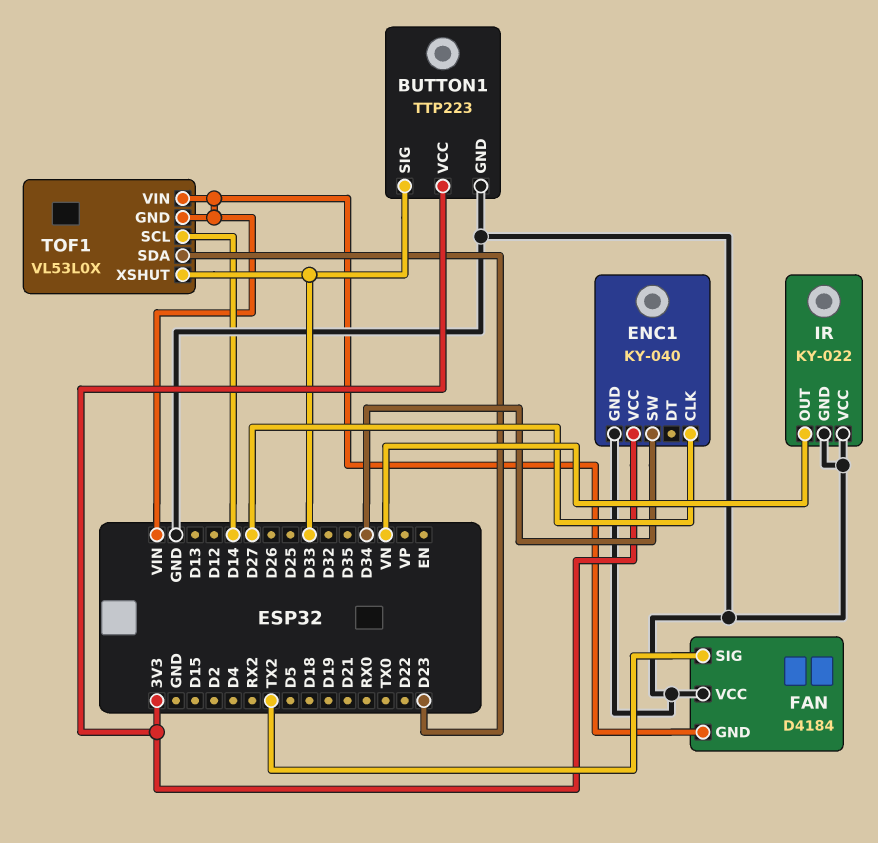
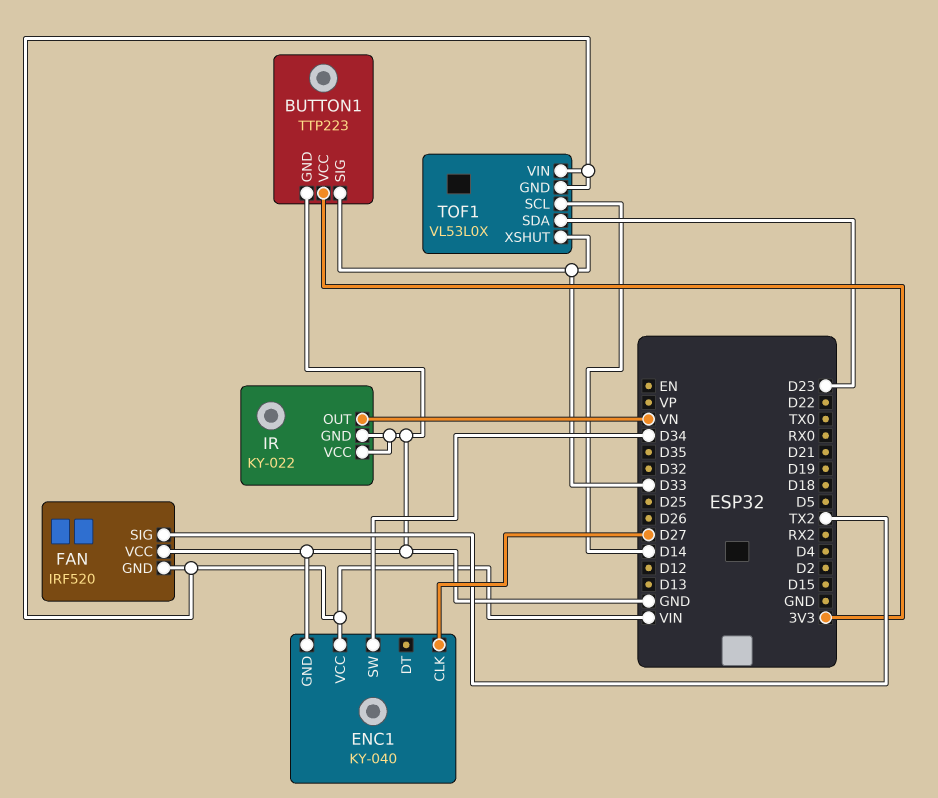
ENC1 pin VCC: 3V3 -> VIN
FAN: D4184 -> IRF520

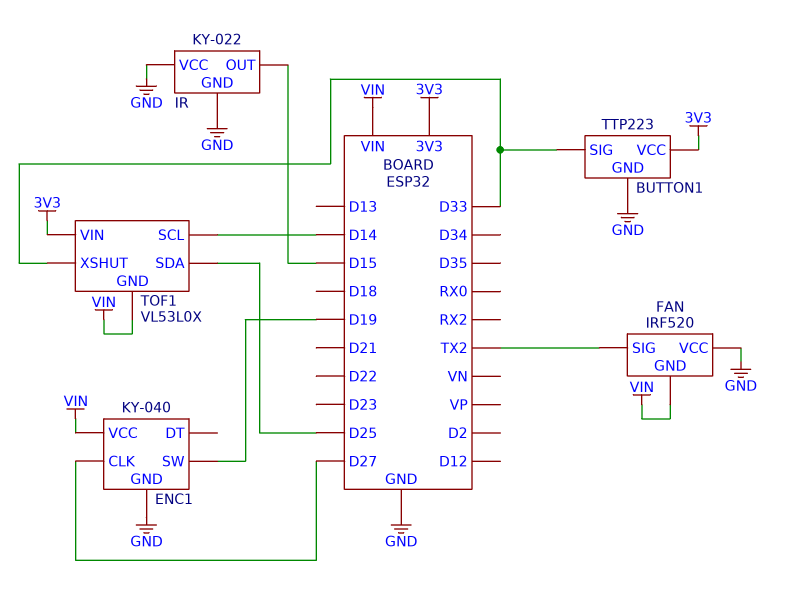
ENC1 pin SW: D34 -> D19
IR pin OUT: VN -> D15
TOF1 pin SDA: D23 -> D25
TOF1 pin VIN: VIN -> 3V3

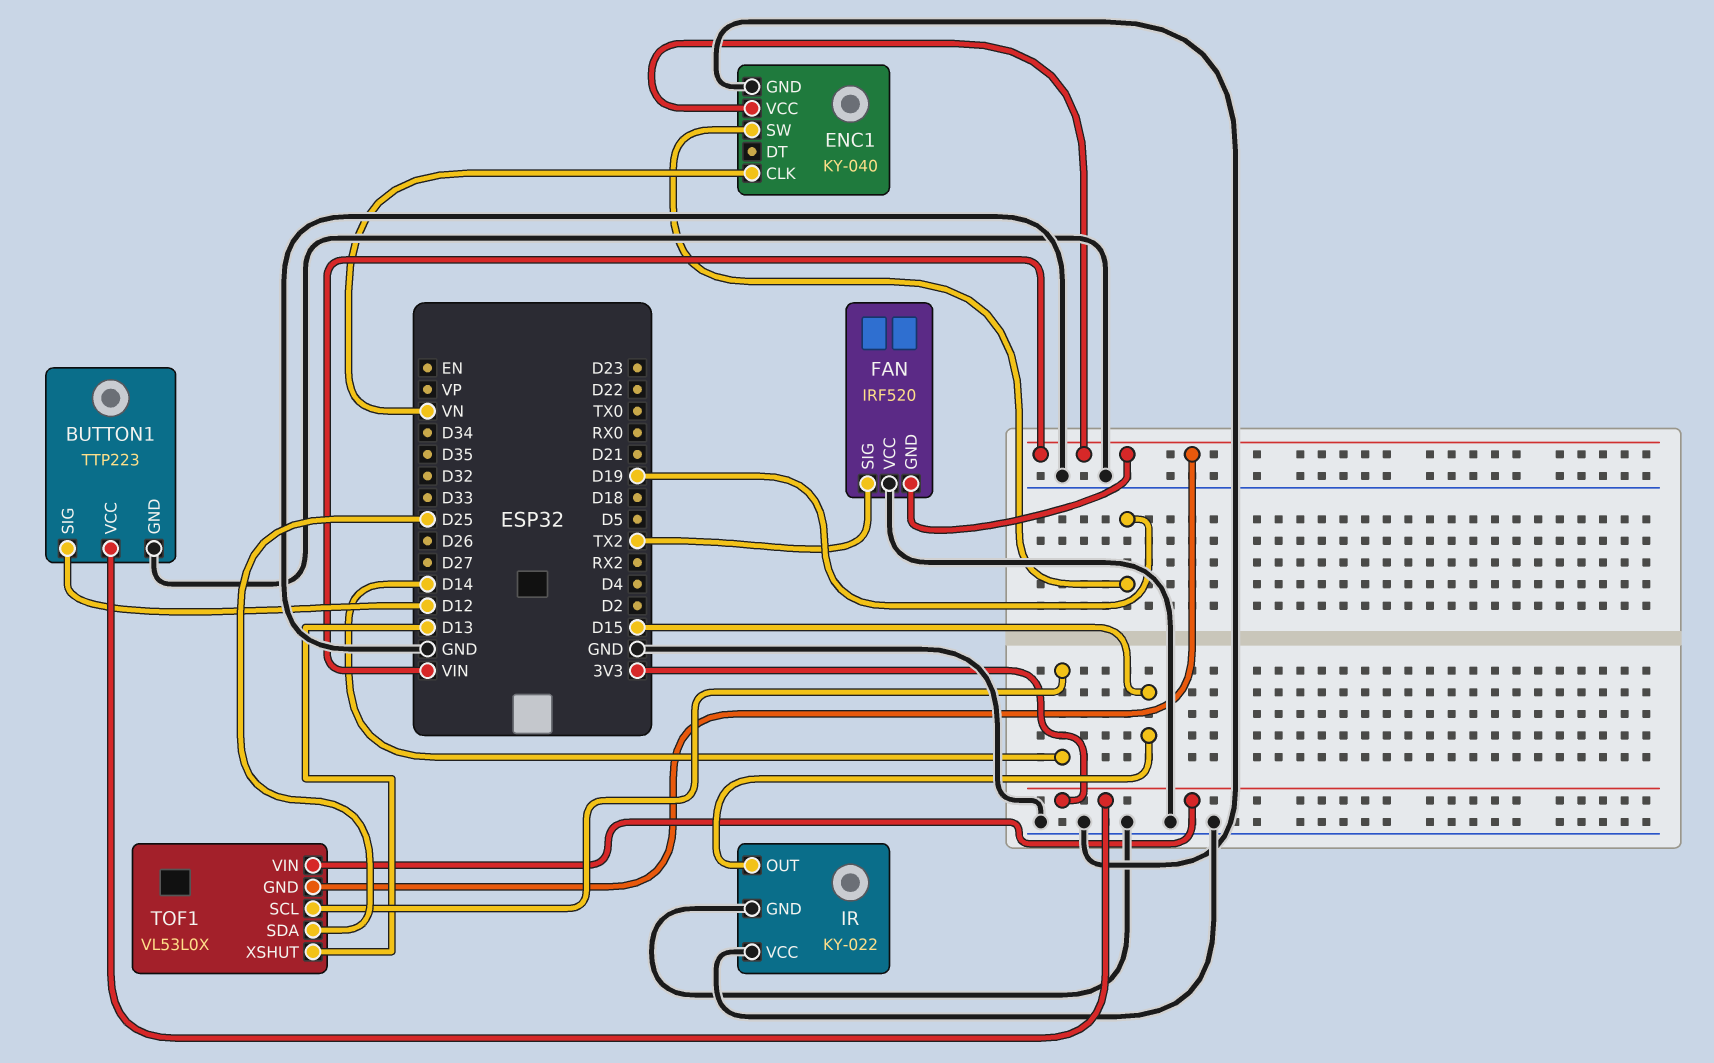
BUTTON1 pin SIG: D33 -> D12
ENC1 pin CLK: D27 -> VN
TOF1 pin XSHUT: D33 -> D13

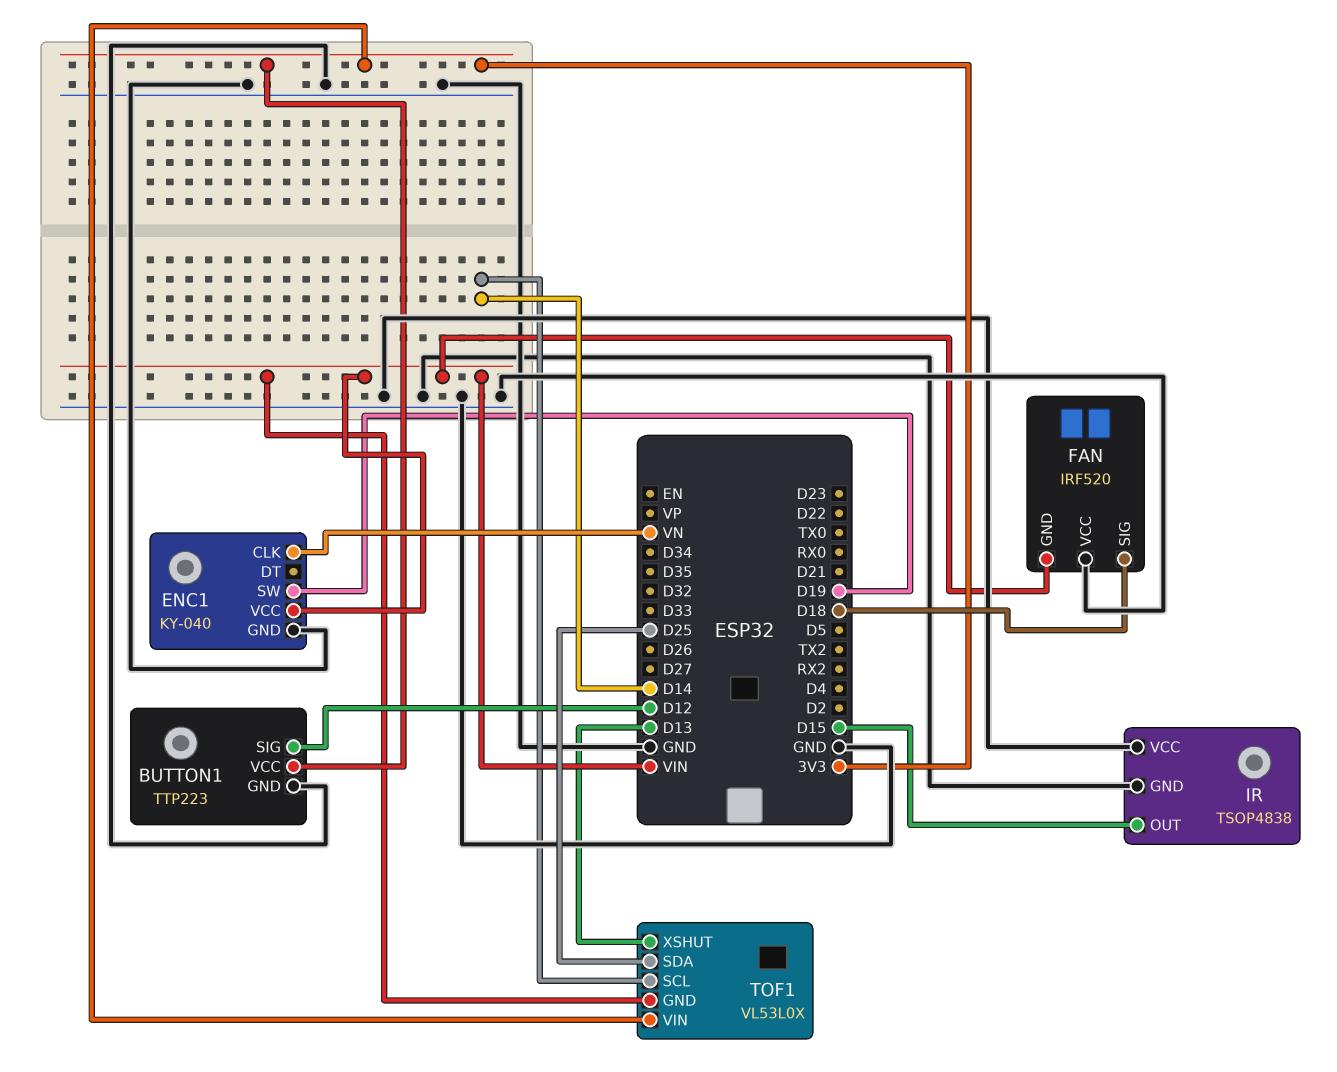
FAN pin SIG: TX2 -> D18
IR: KY-022 -> TSOP4838

